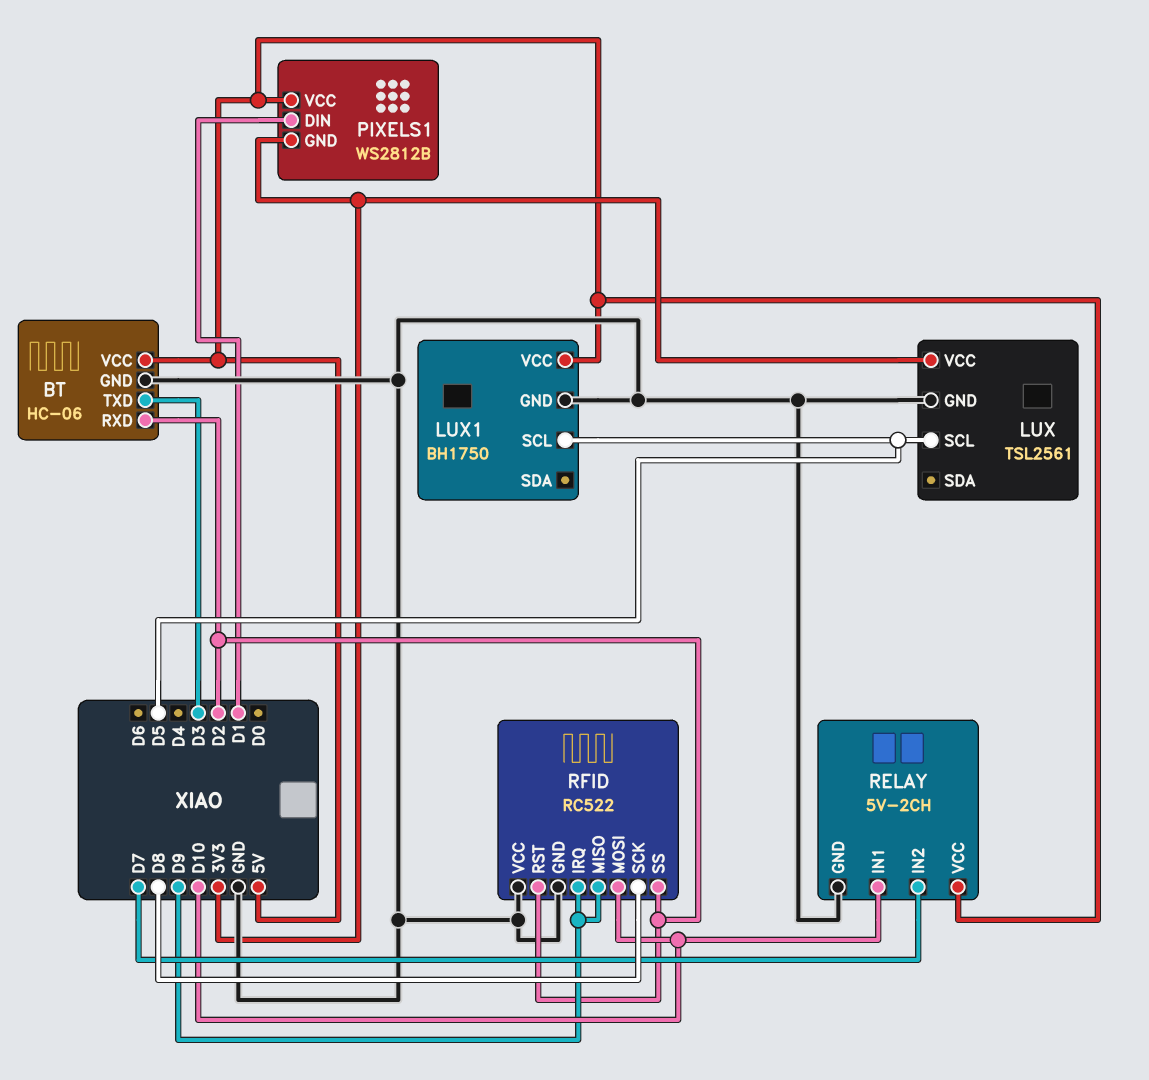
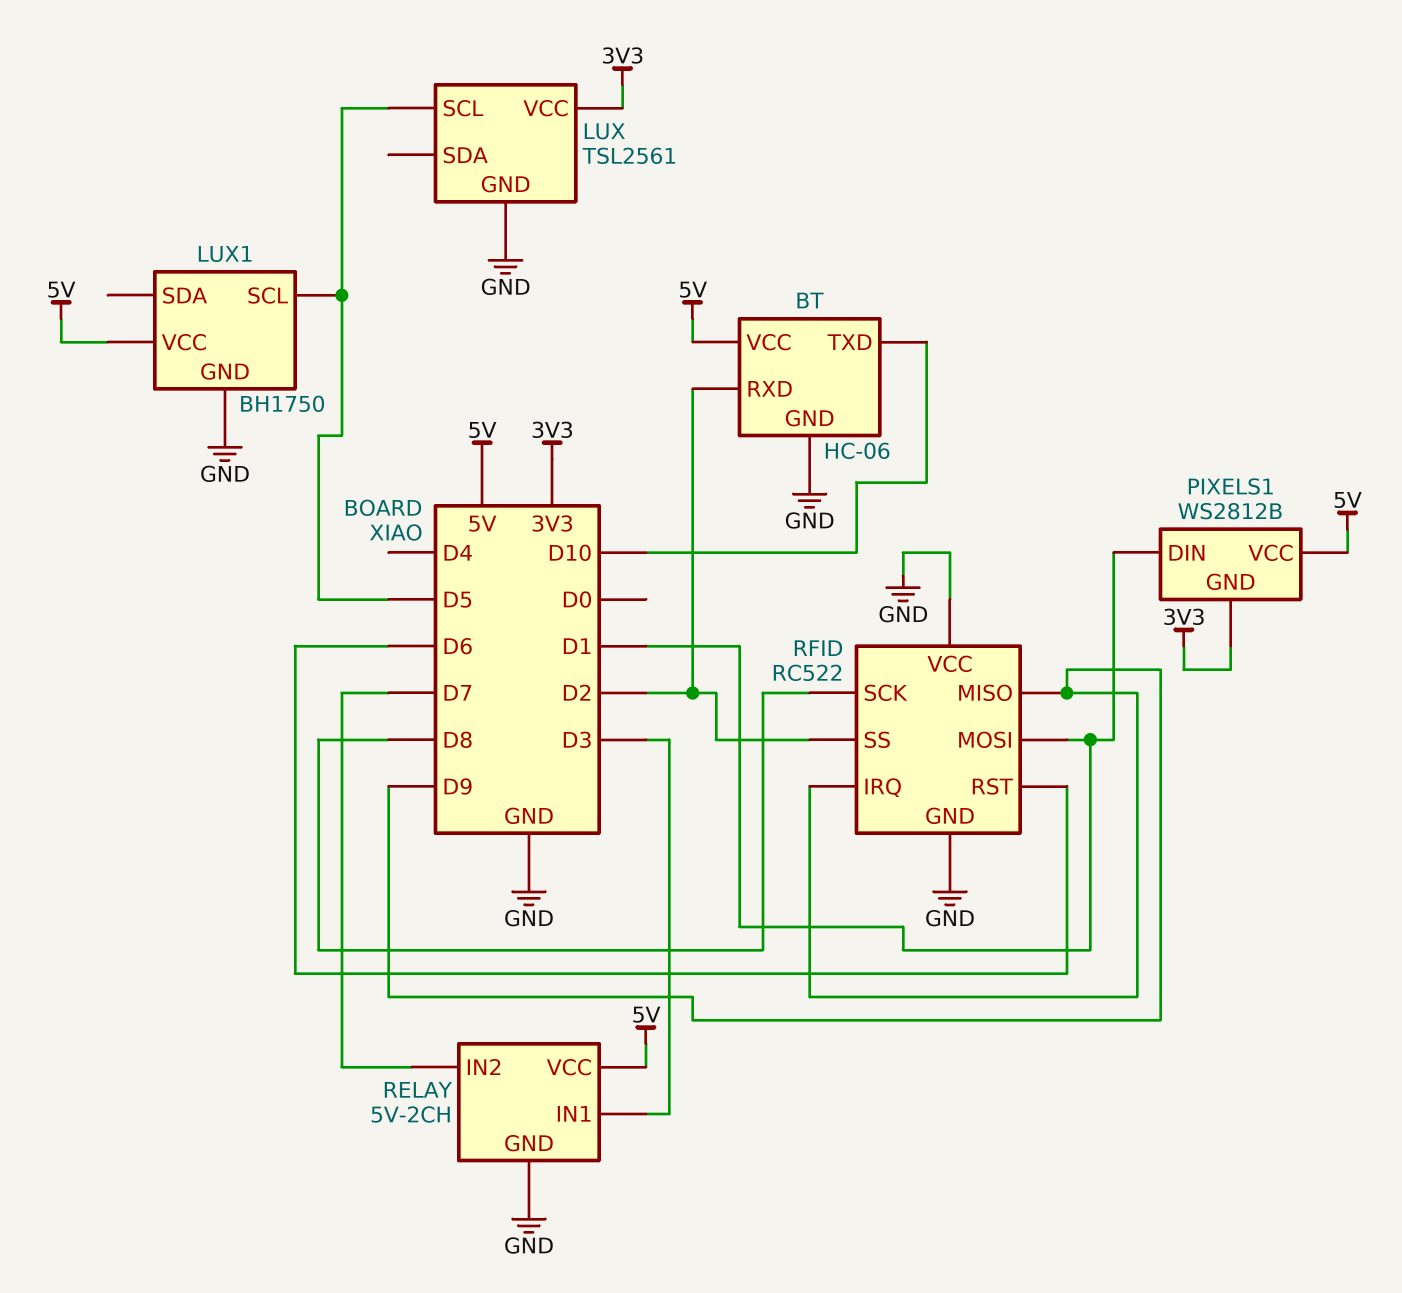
BT pin TXD: D3 -> D10
RELAY pin IN1: D10 -> D3
RFID pin MOSI: D10 -> D1
RFID pin RST: D2 -> D6

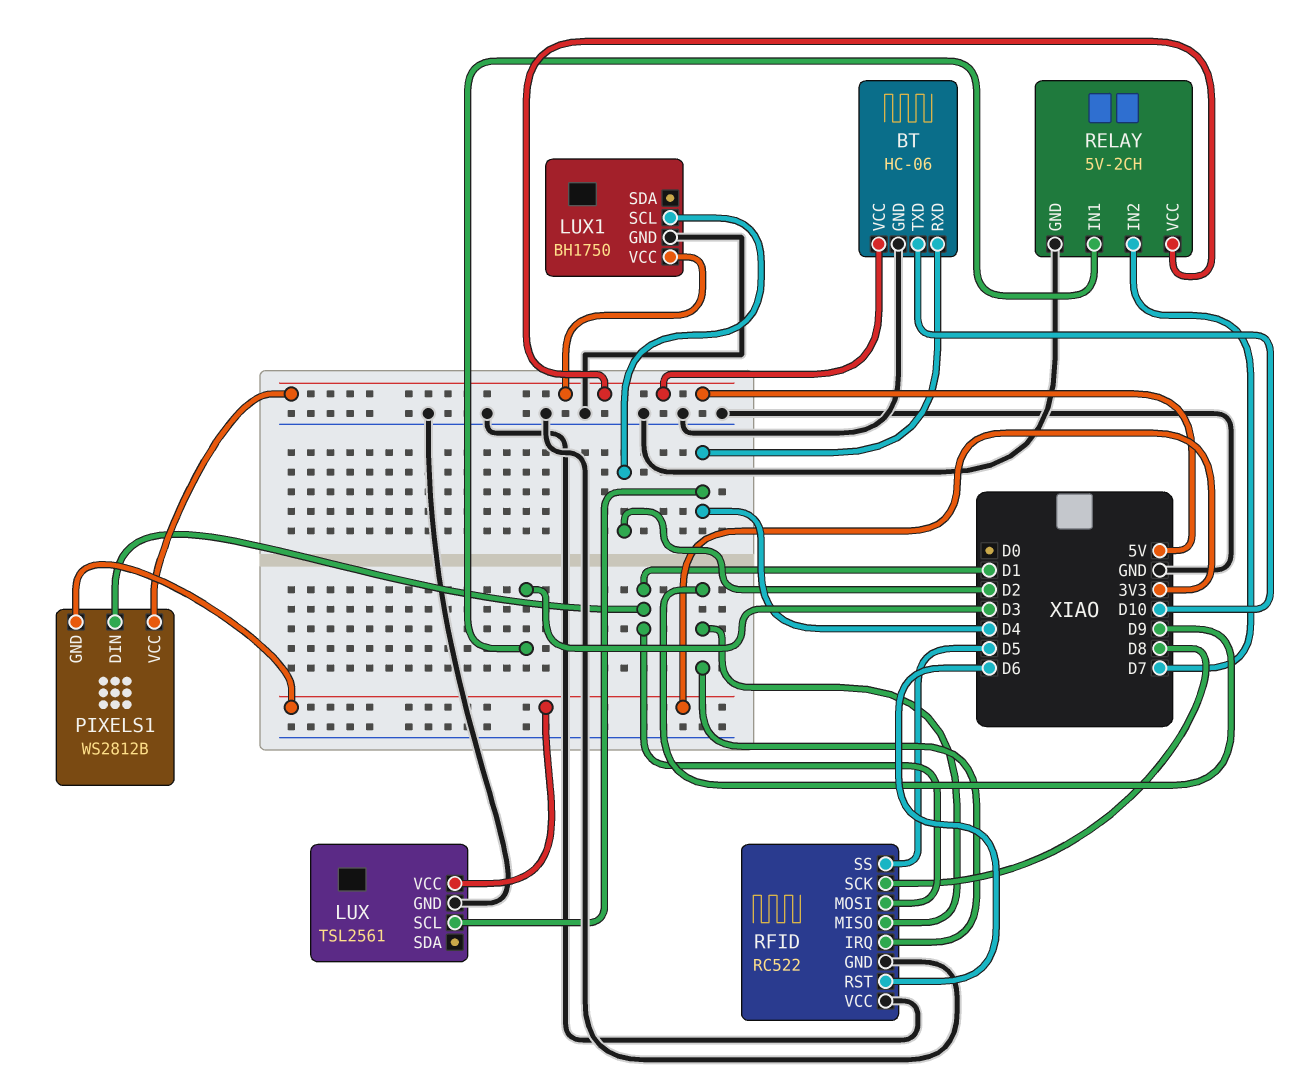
BT pin RXD: D2 -> D4
LUX pin SCL: D5 -> D4
LUX1 pin SCL: D5 -> D2
RFID pin SS: D2 -> D5

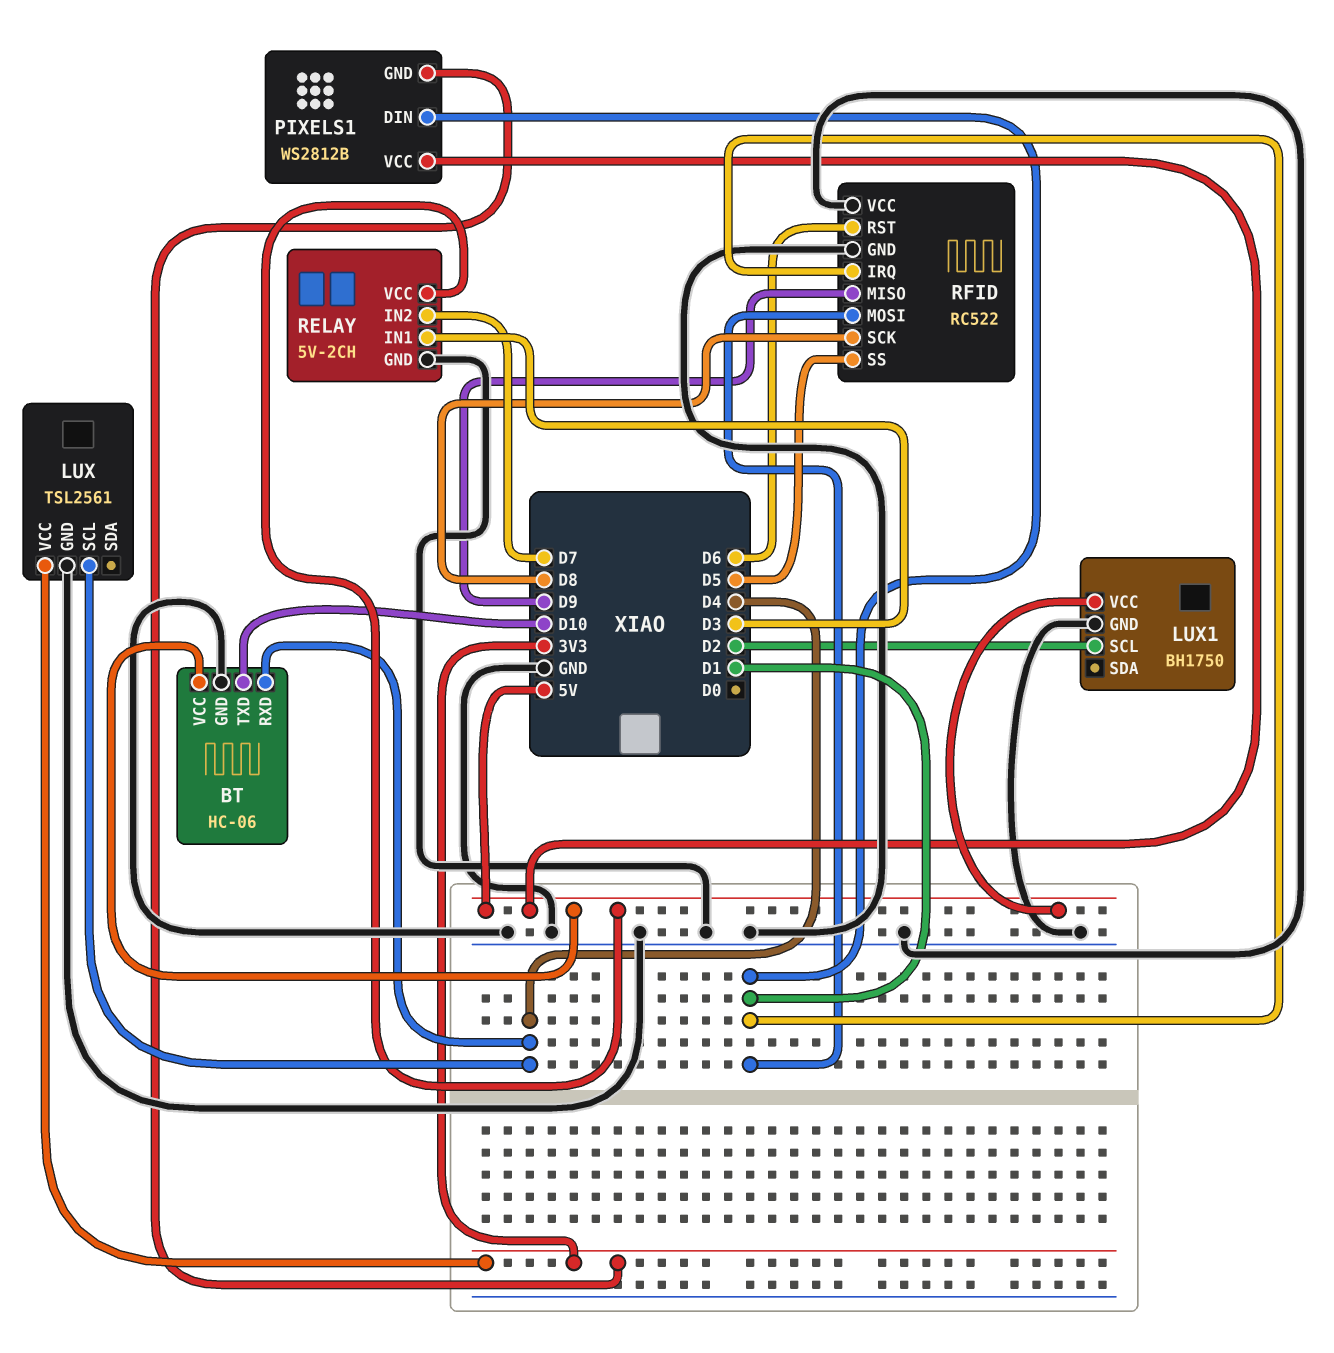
RFID pin IRQ: D9 -> D1

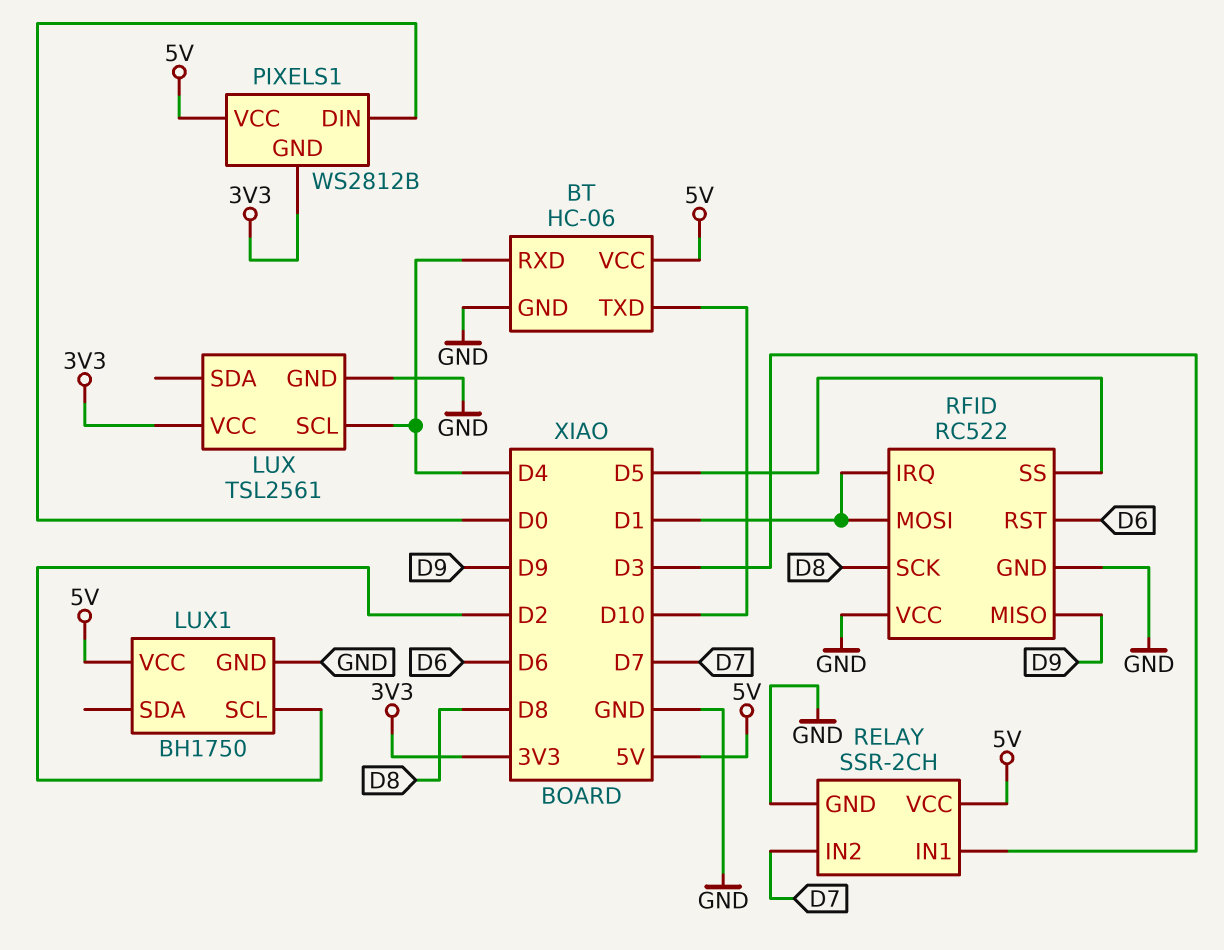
PIXELS1 pin DIN: D1 -> D0
RELAY: 5V-2CH -> SSR-2CH

